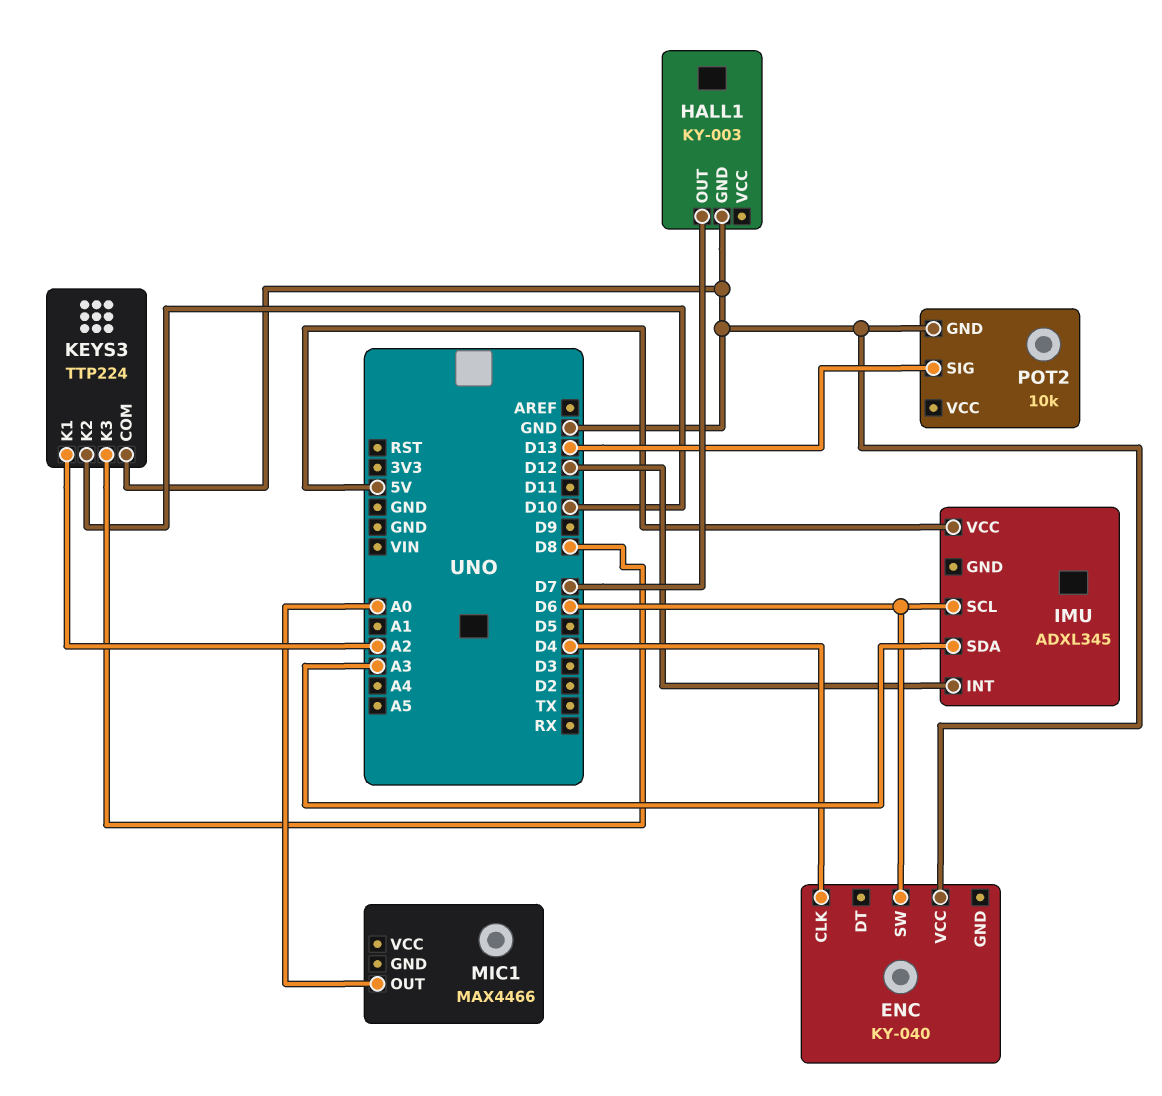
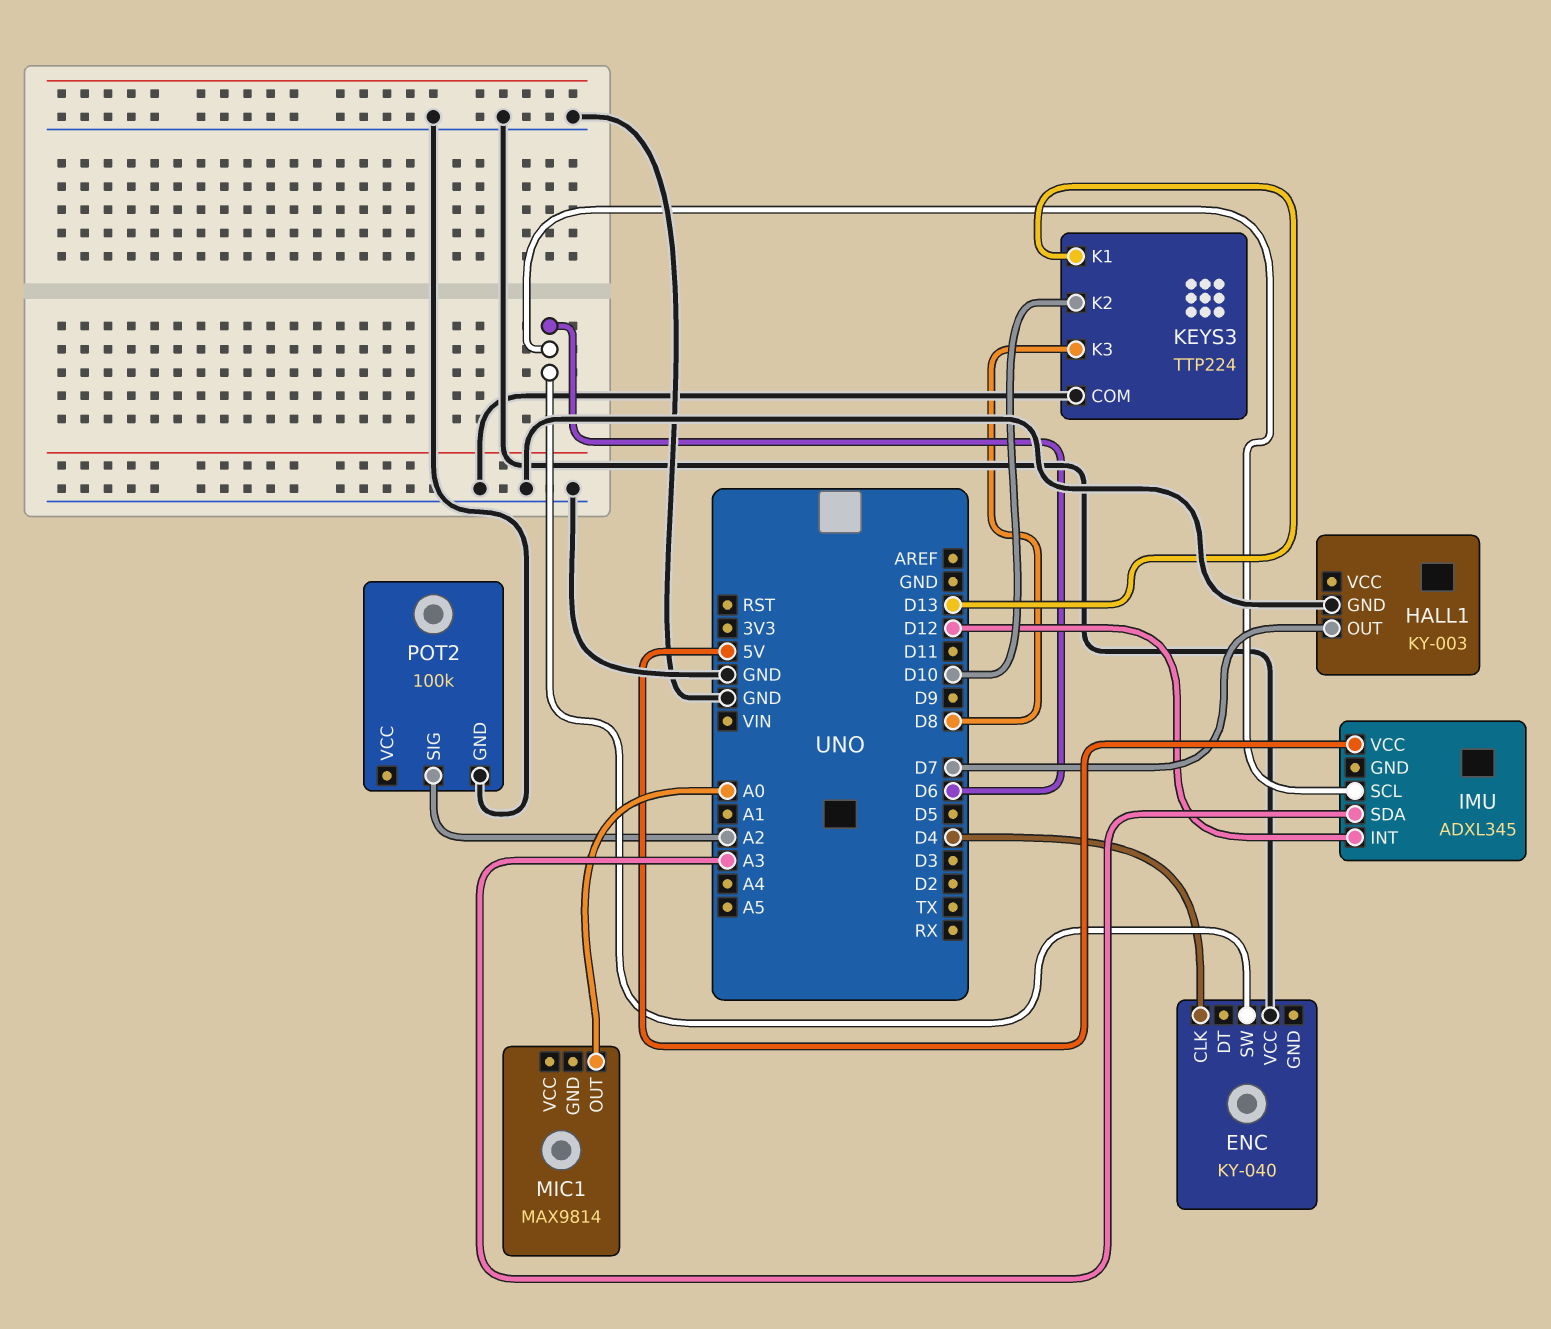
KEYS3 pin K1: A2 -> D13
MIC1: MAX4466 -> MAX9814
POT2: 10k -> 100k
POT2 pin SIG: D13 -> A2

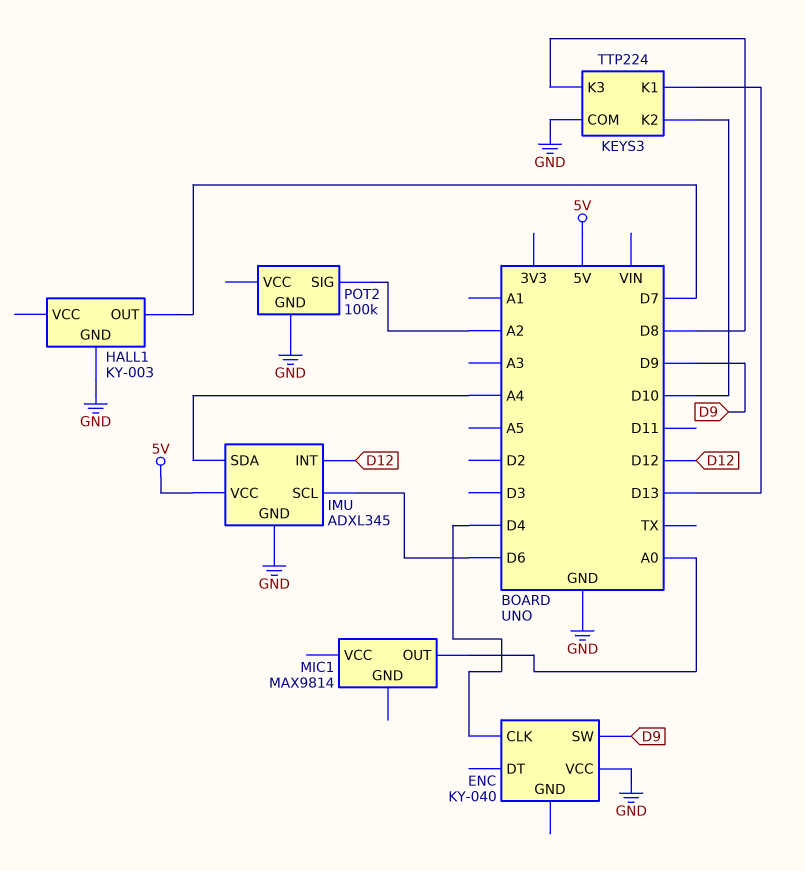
ENC pin SW: D6 -> D9
IMU pin GND: none -> GND
IMU pin SDA: A3 -> A4

